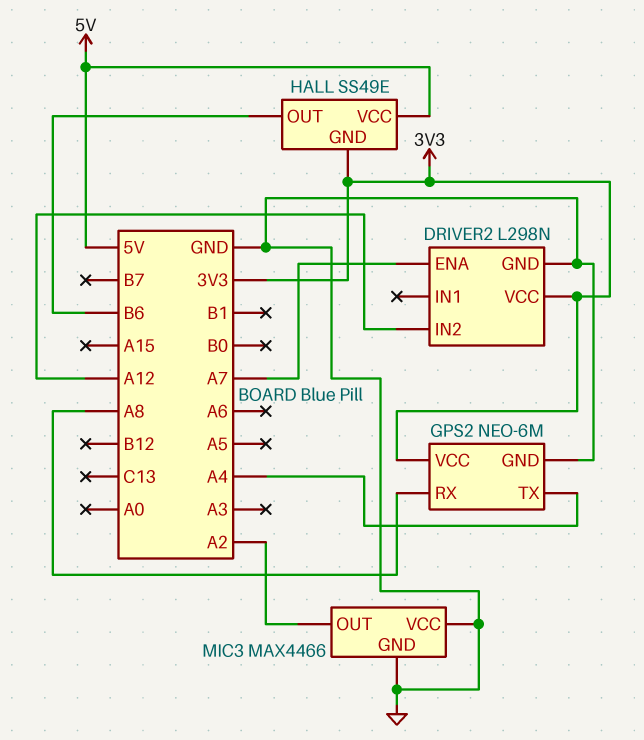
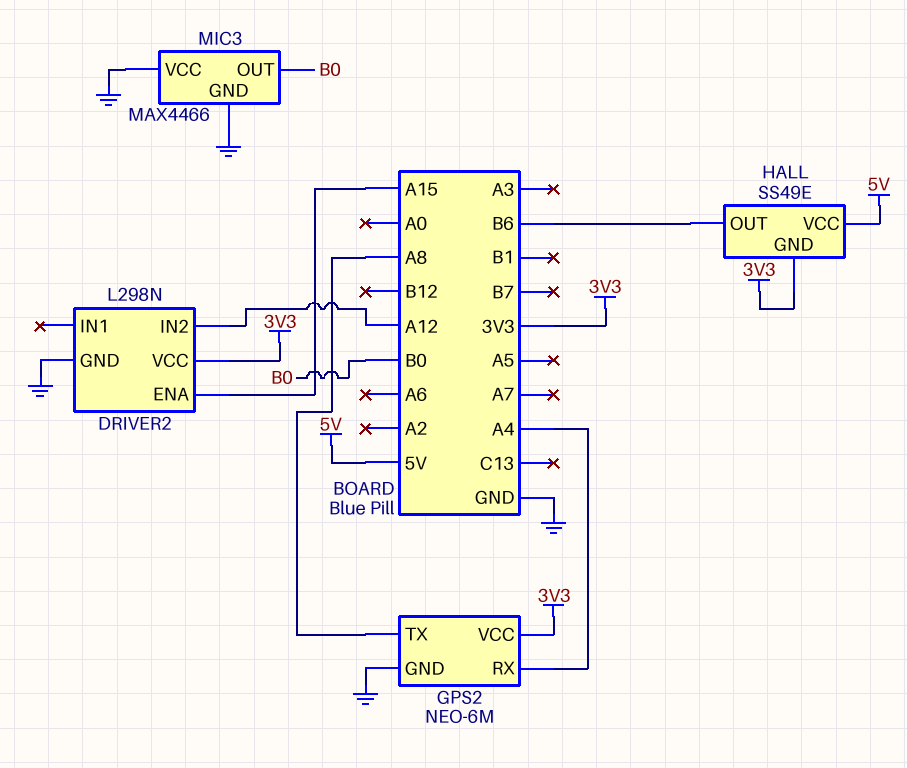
DRIVER2 pin ENA: A7 -> A15
GPS2 pin RX: A8 -> A4
GPS2 pin TX: A4 -> A8
MIC3 pin OUT: A2 -> B0

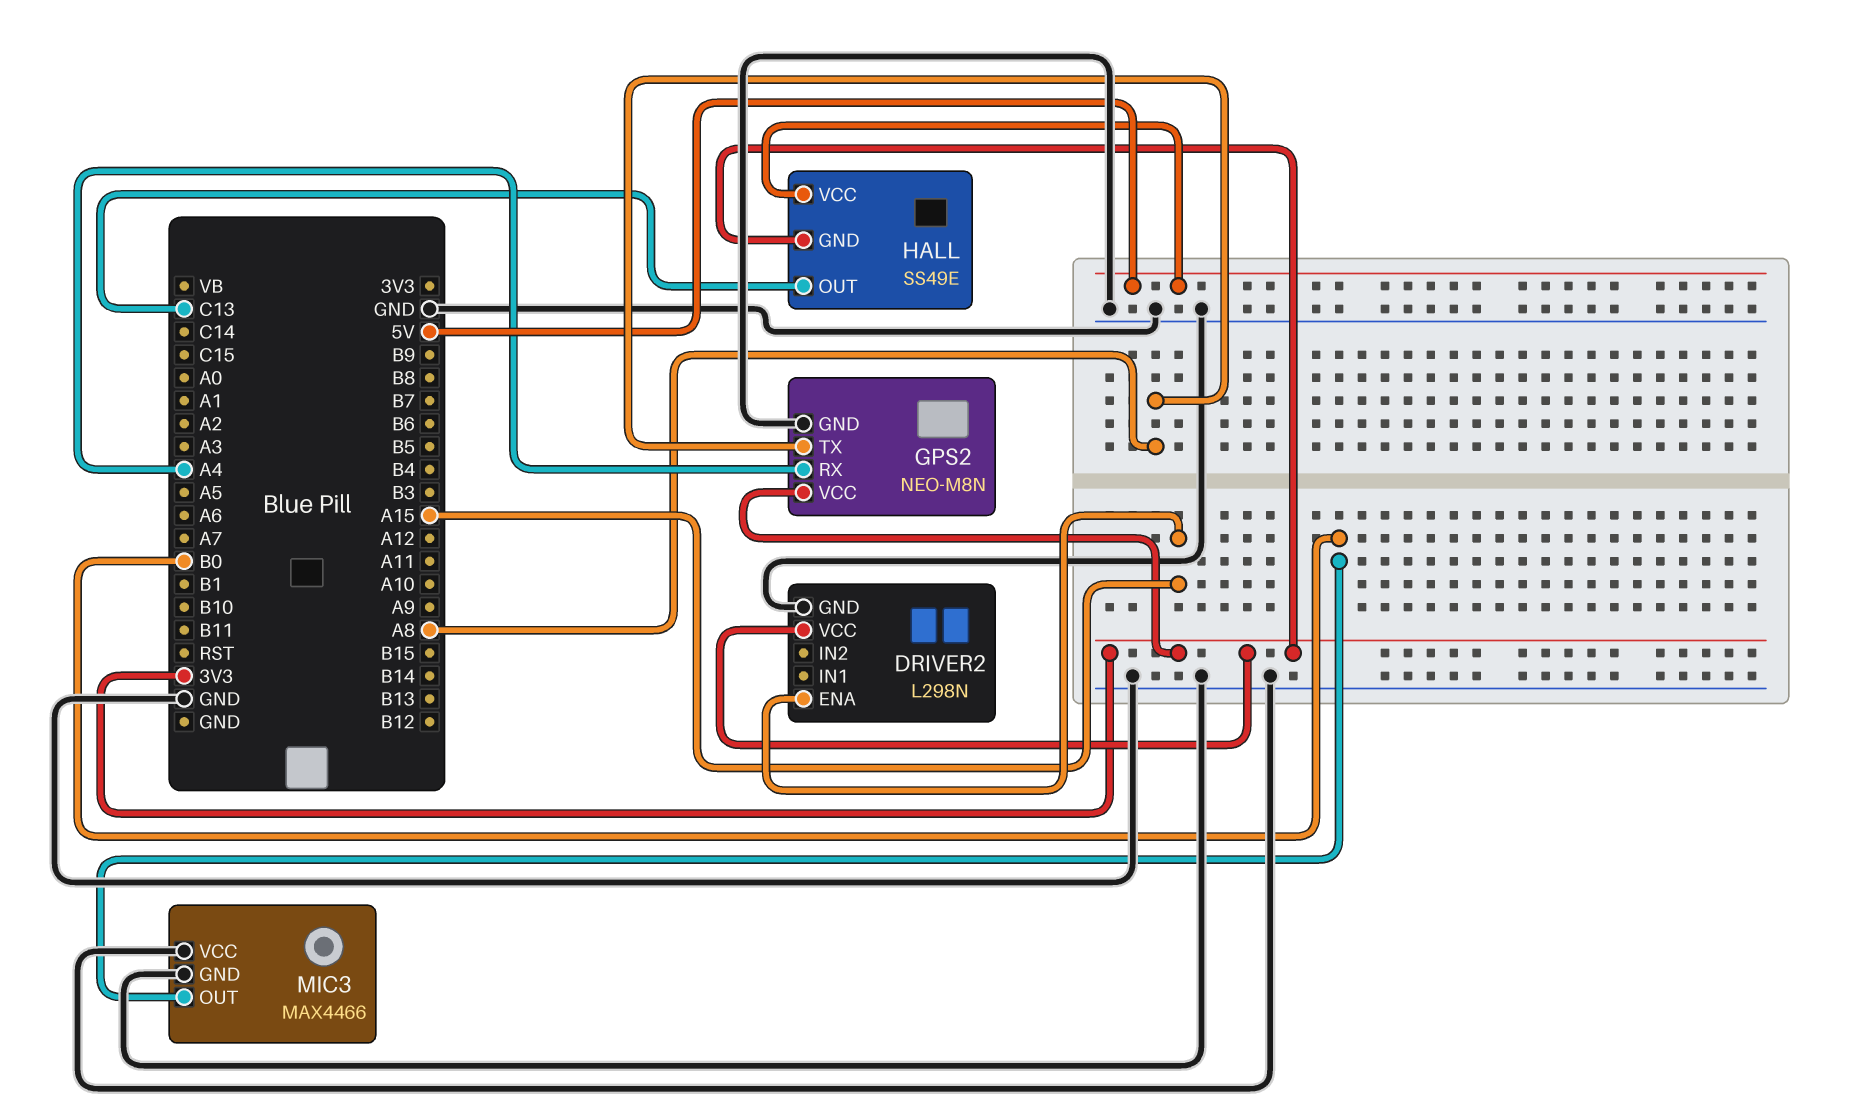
DRIVER2 pin IN2: A12 -> none
GPS2: NEO-6M -> NEO-M8N
HALL pin OUT: B6 -> C13

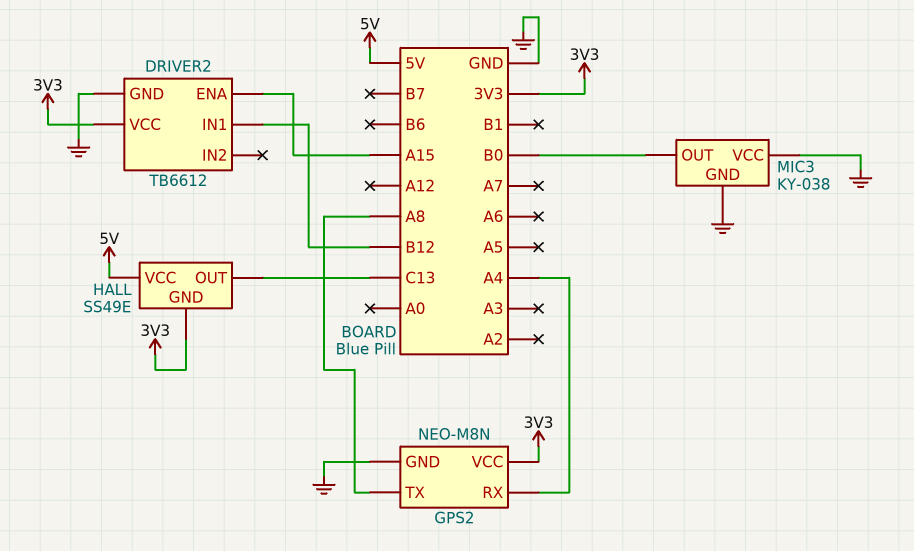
DRIVER2: L298N -> TB6612
DRIVER2 pin IN1: none -> B12
MIC3: MAX4466 -> KY-038

